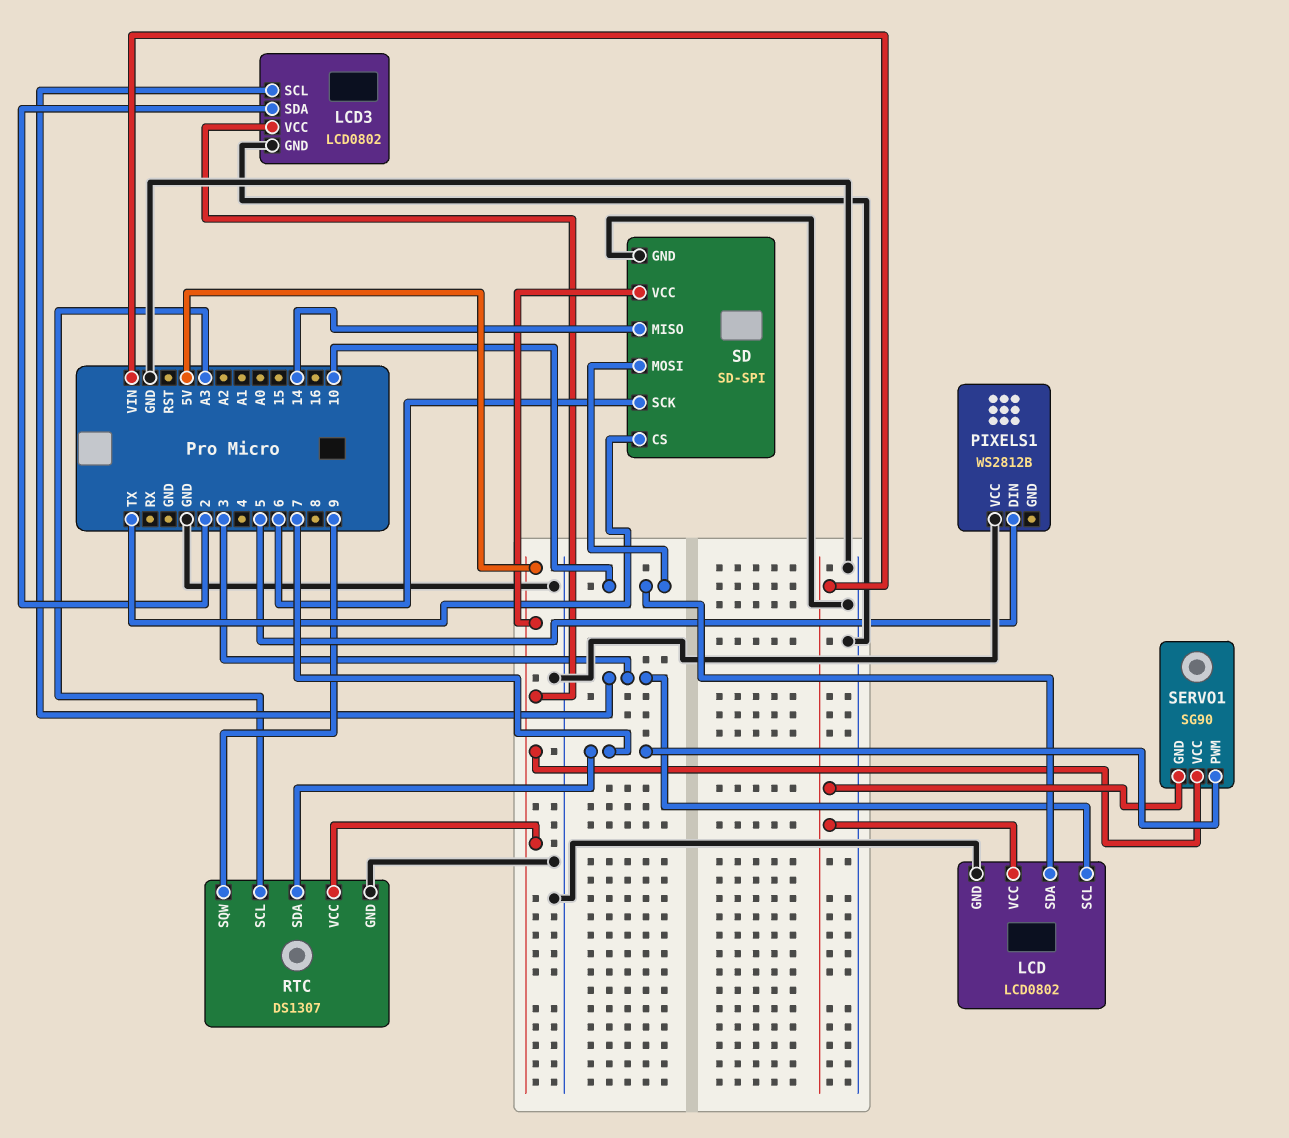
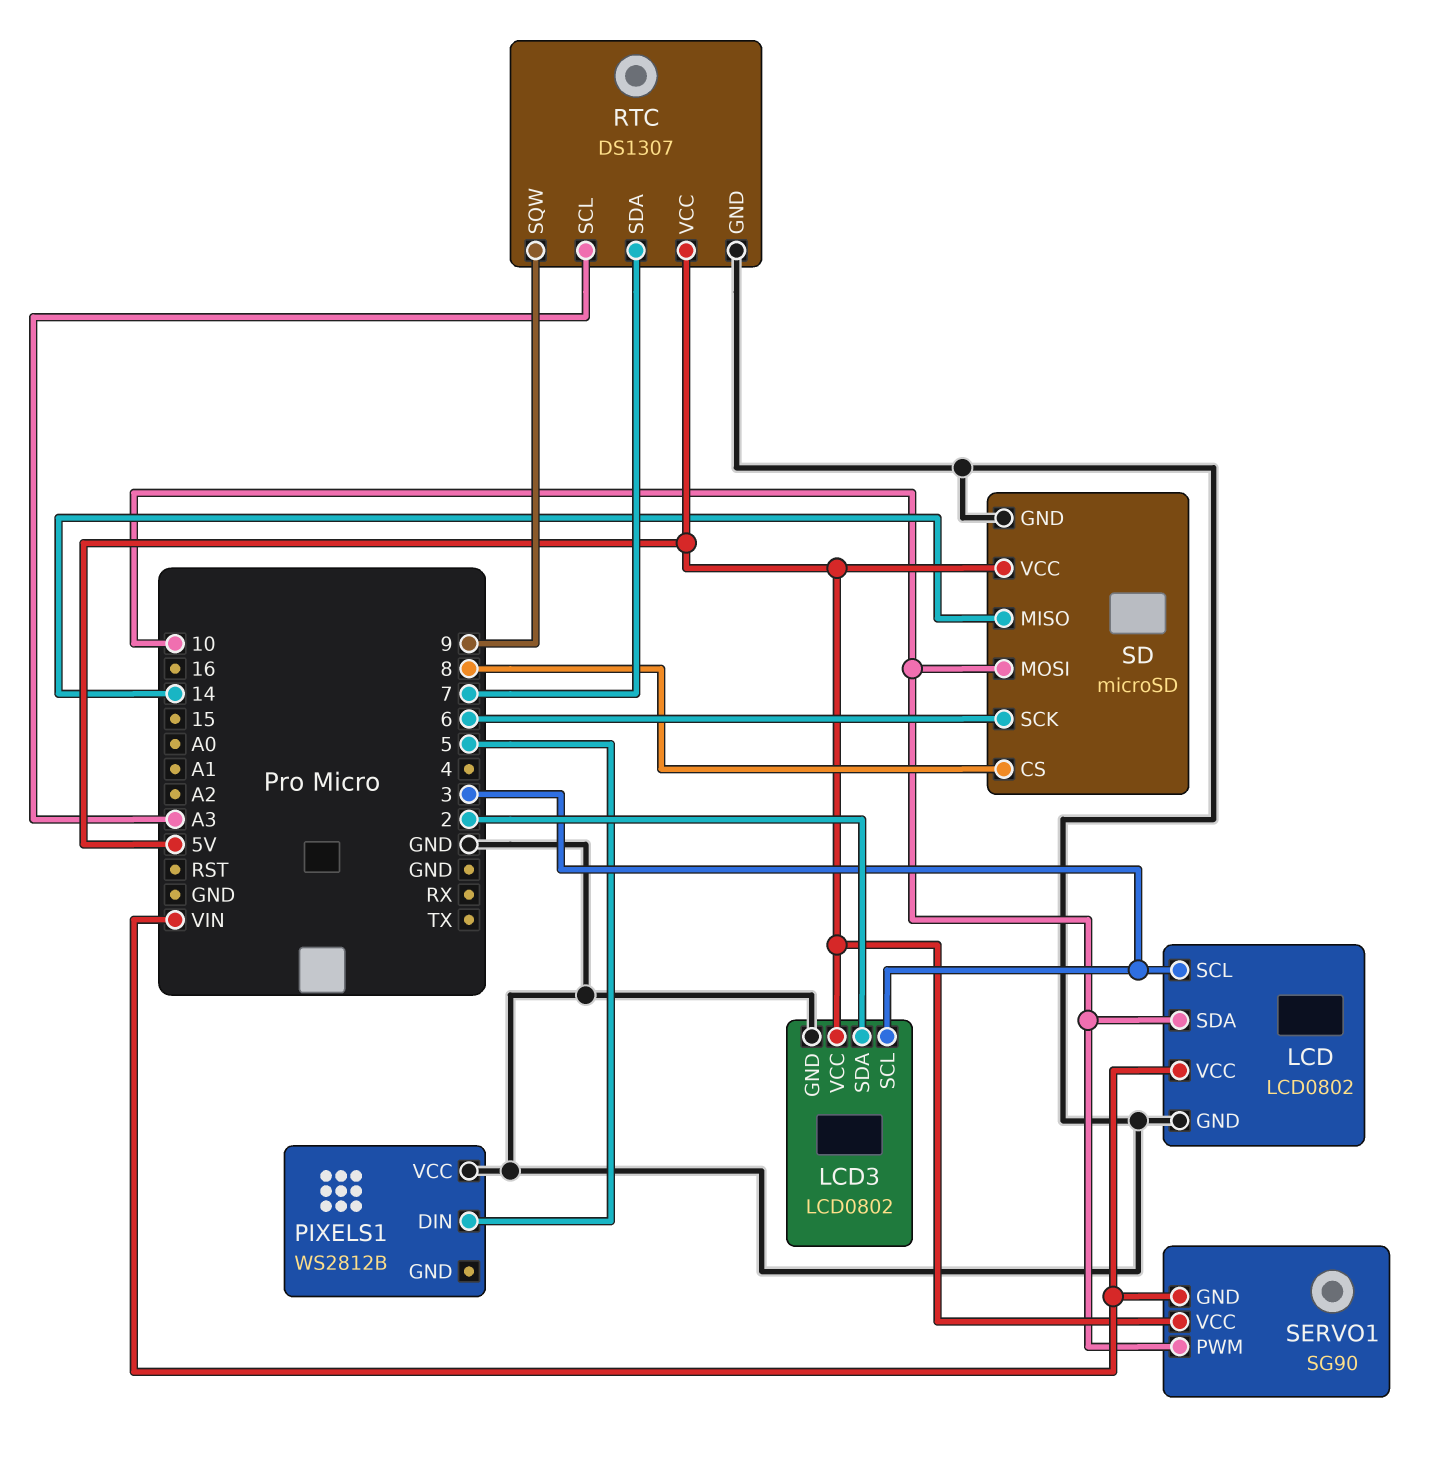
SD: SD-SPI -> microSD
SD pin CS: TX -> 8
SERVO1 pin PWM: 7 -> 10

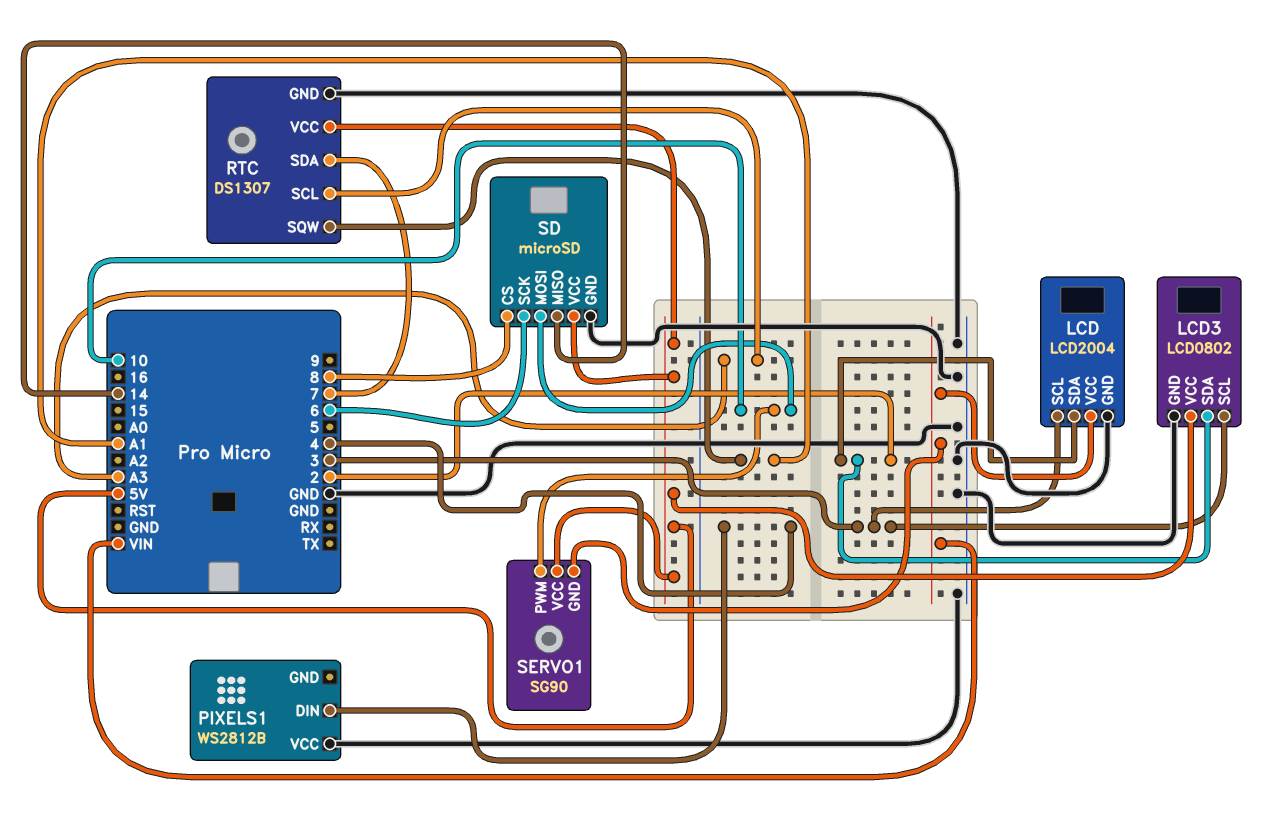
LCD: LCD0802 -> LCD2004
LCD pin SDA: 10 -> 2
PIXELS1 pin DIN: 5 -> 4
RTC pin SQW: 9 -> A1

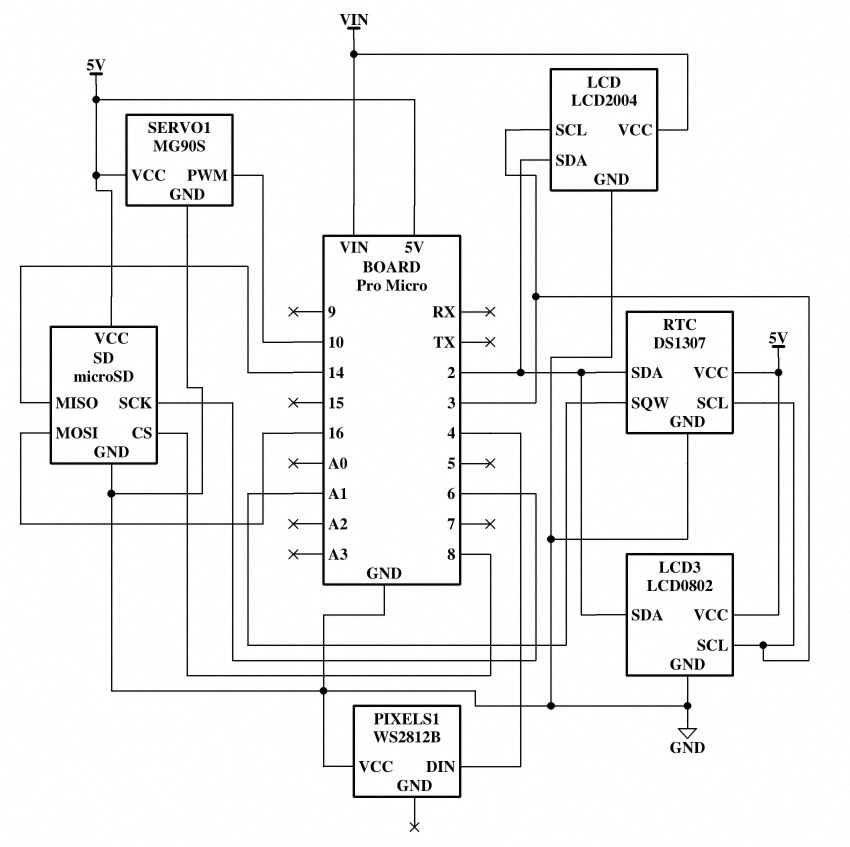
RTC pin SCL: A3 -> 3
RTC pin SDA: 7 -> 2
SD pin MOSI: 10 -> 16
SERVO1: SG90 -> MG90S
SERVO1 pin GND: VIN -> GND

